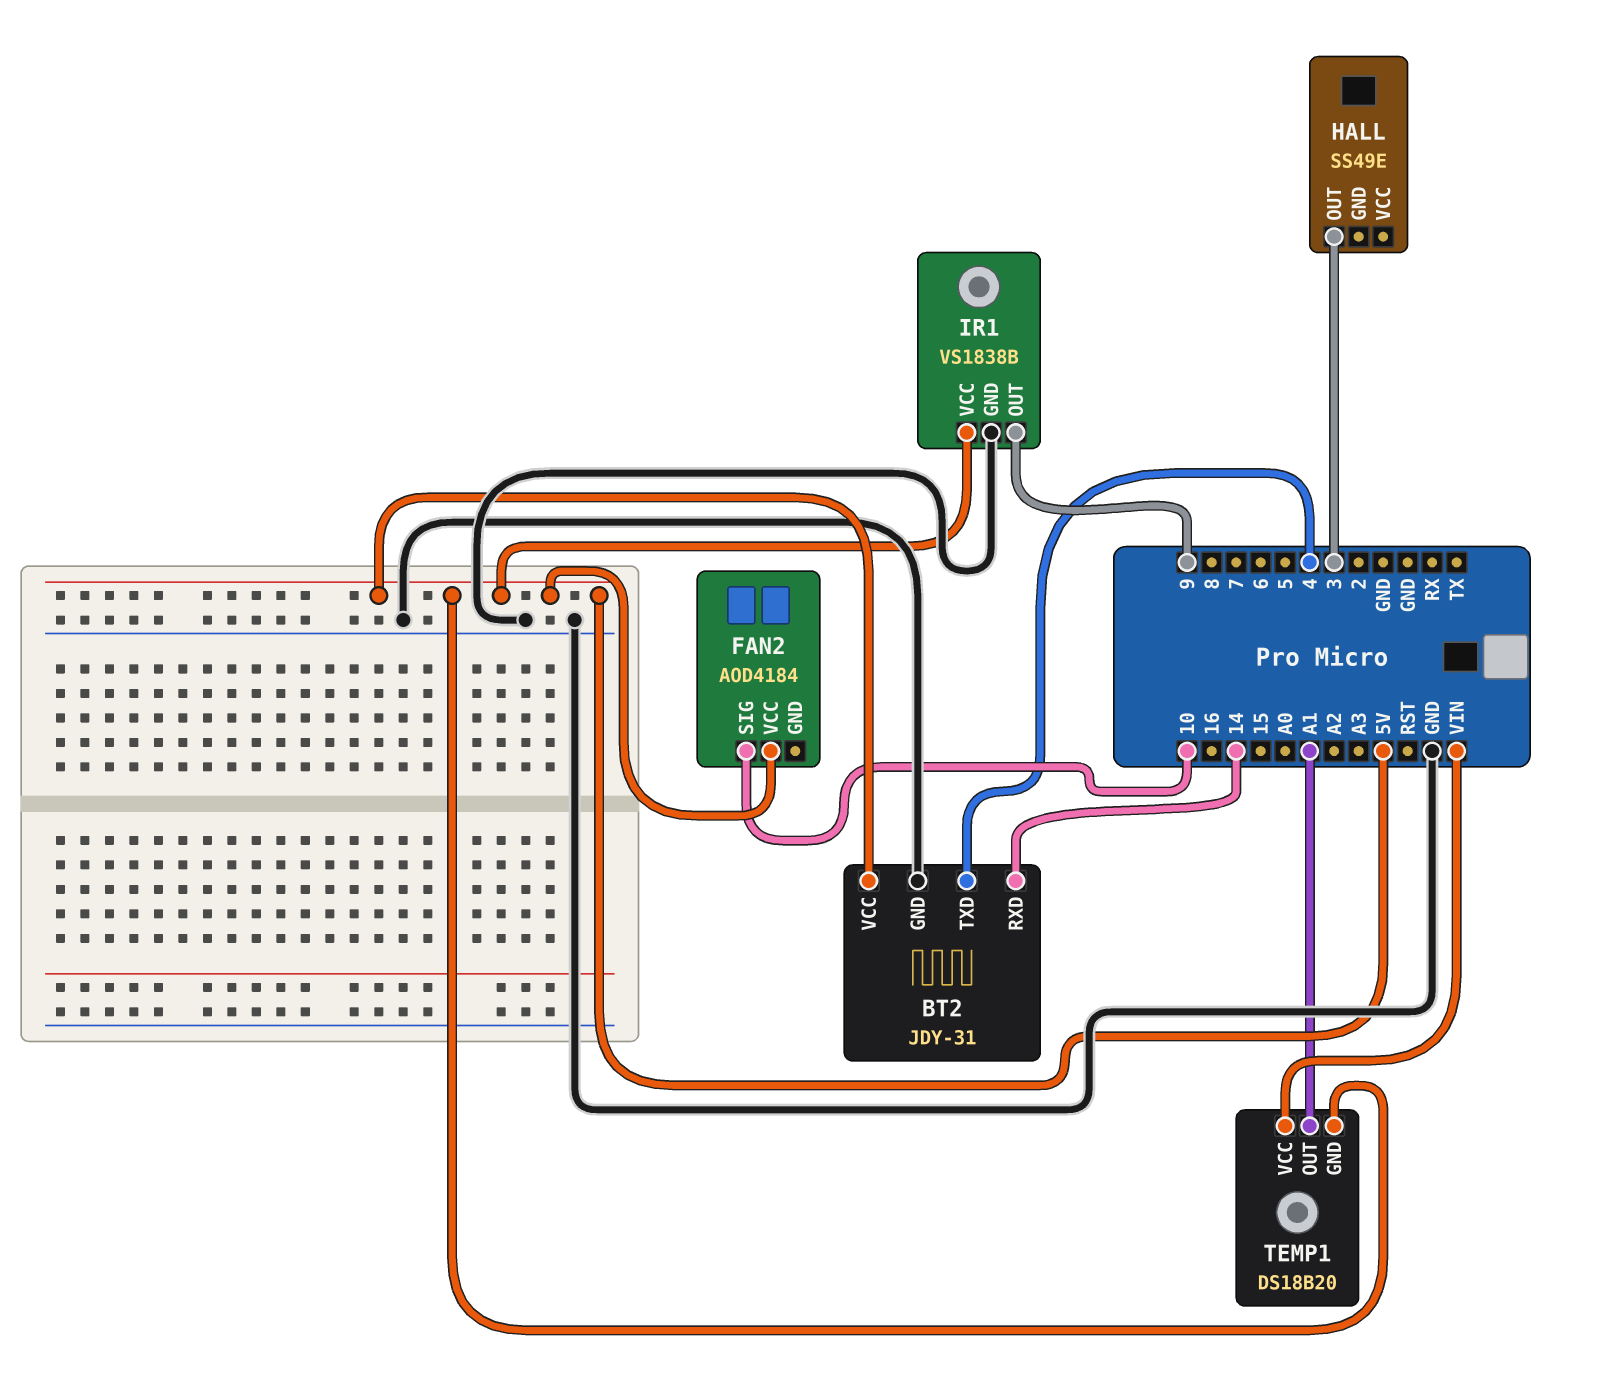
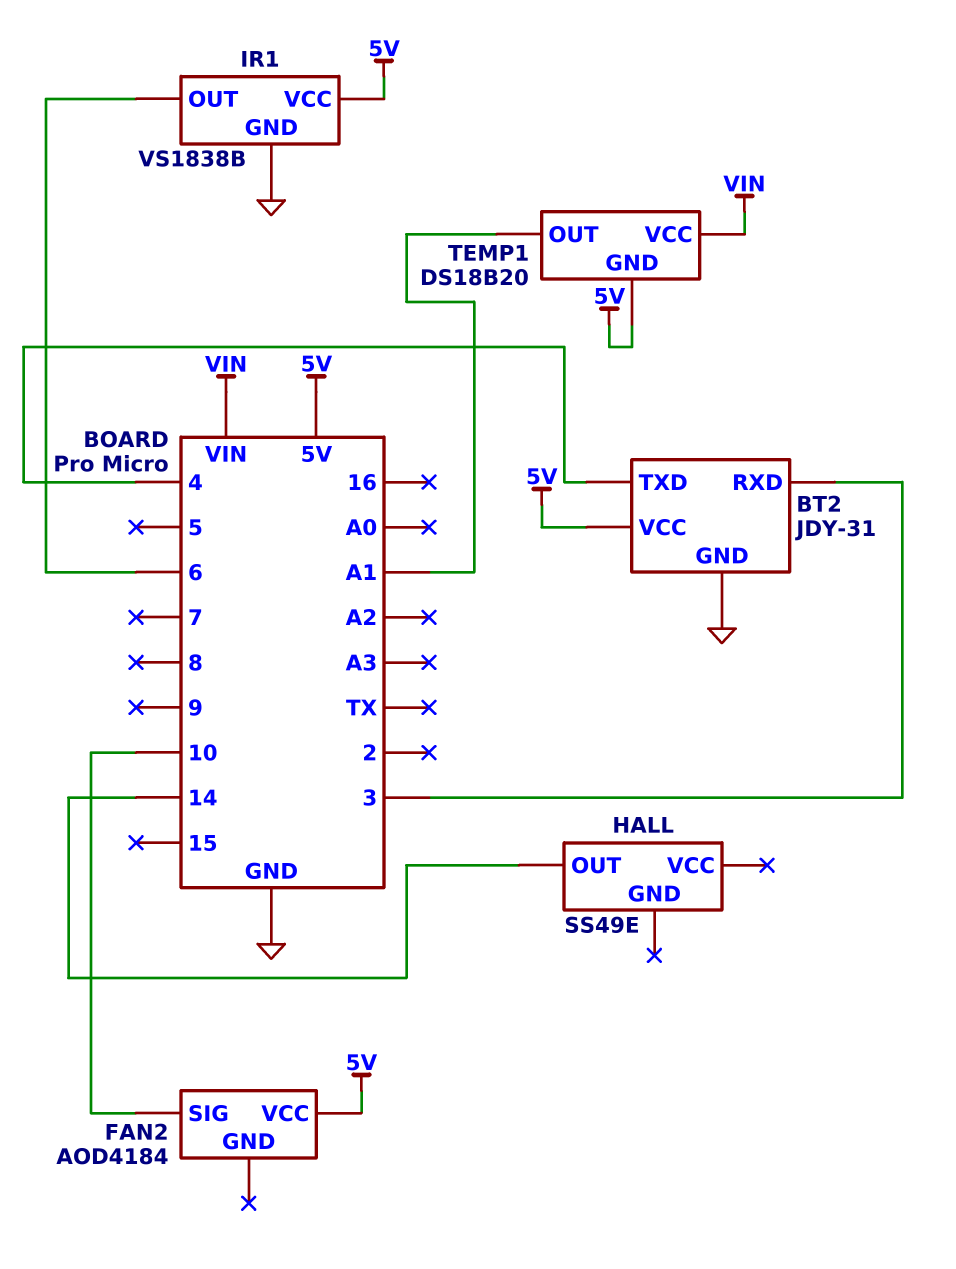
BT2 pin RXD: 14 -> 3
HALL pin OUT: 3 -> 14
IR1 pin OUT: 9 -> 6

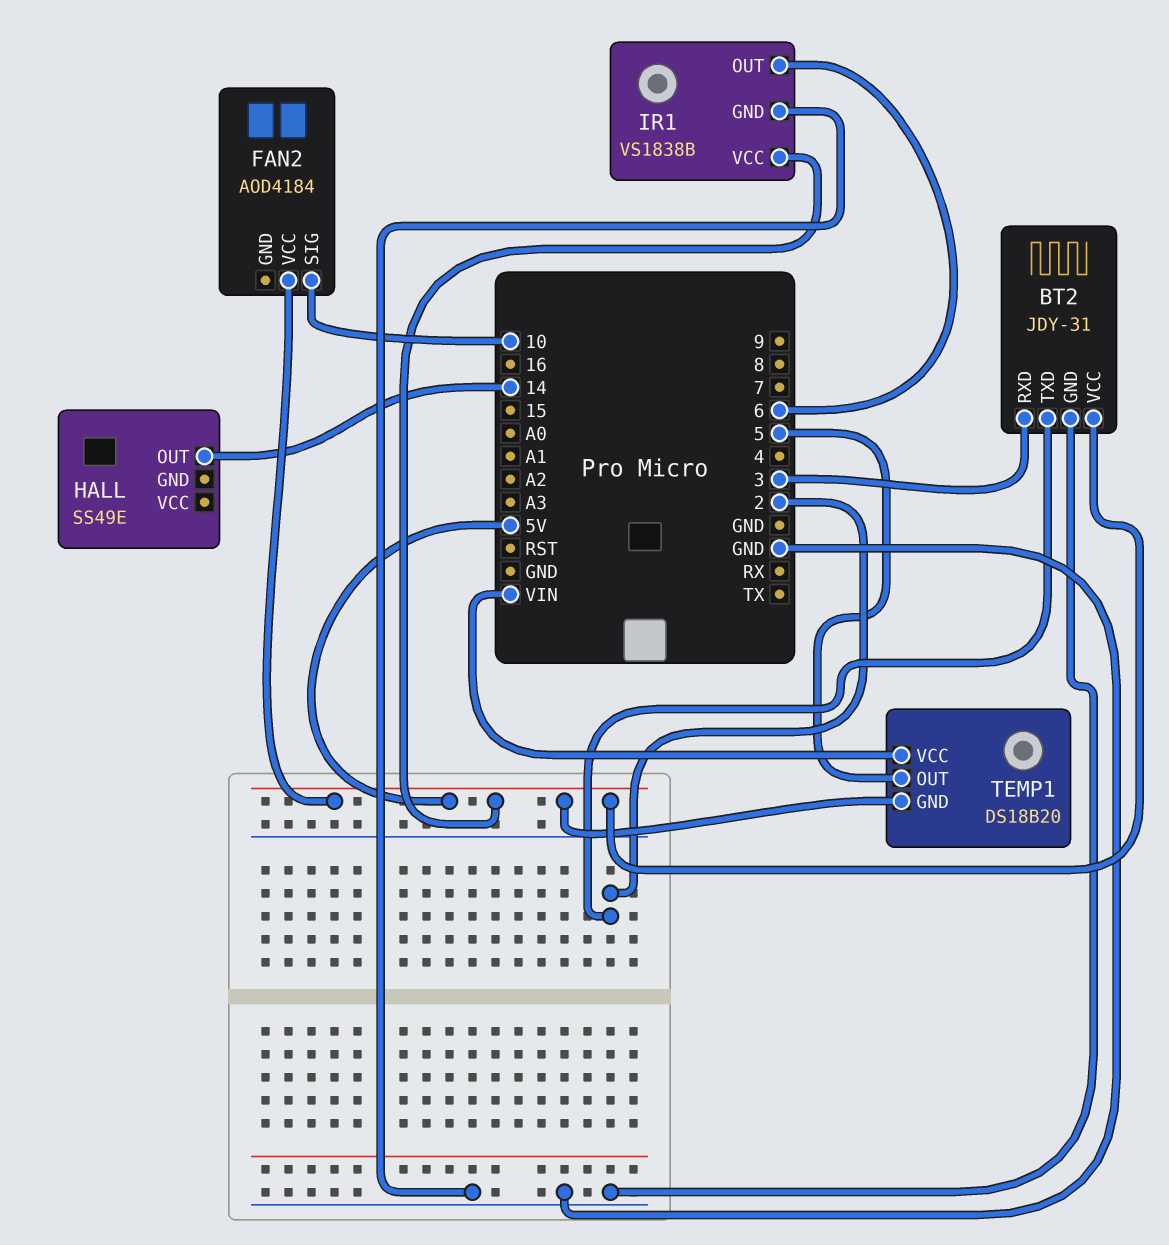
BT2 pin TXD: 4 -> 2
TEMP1 pin OUT: A1 -> 5

